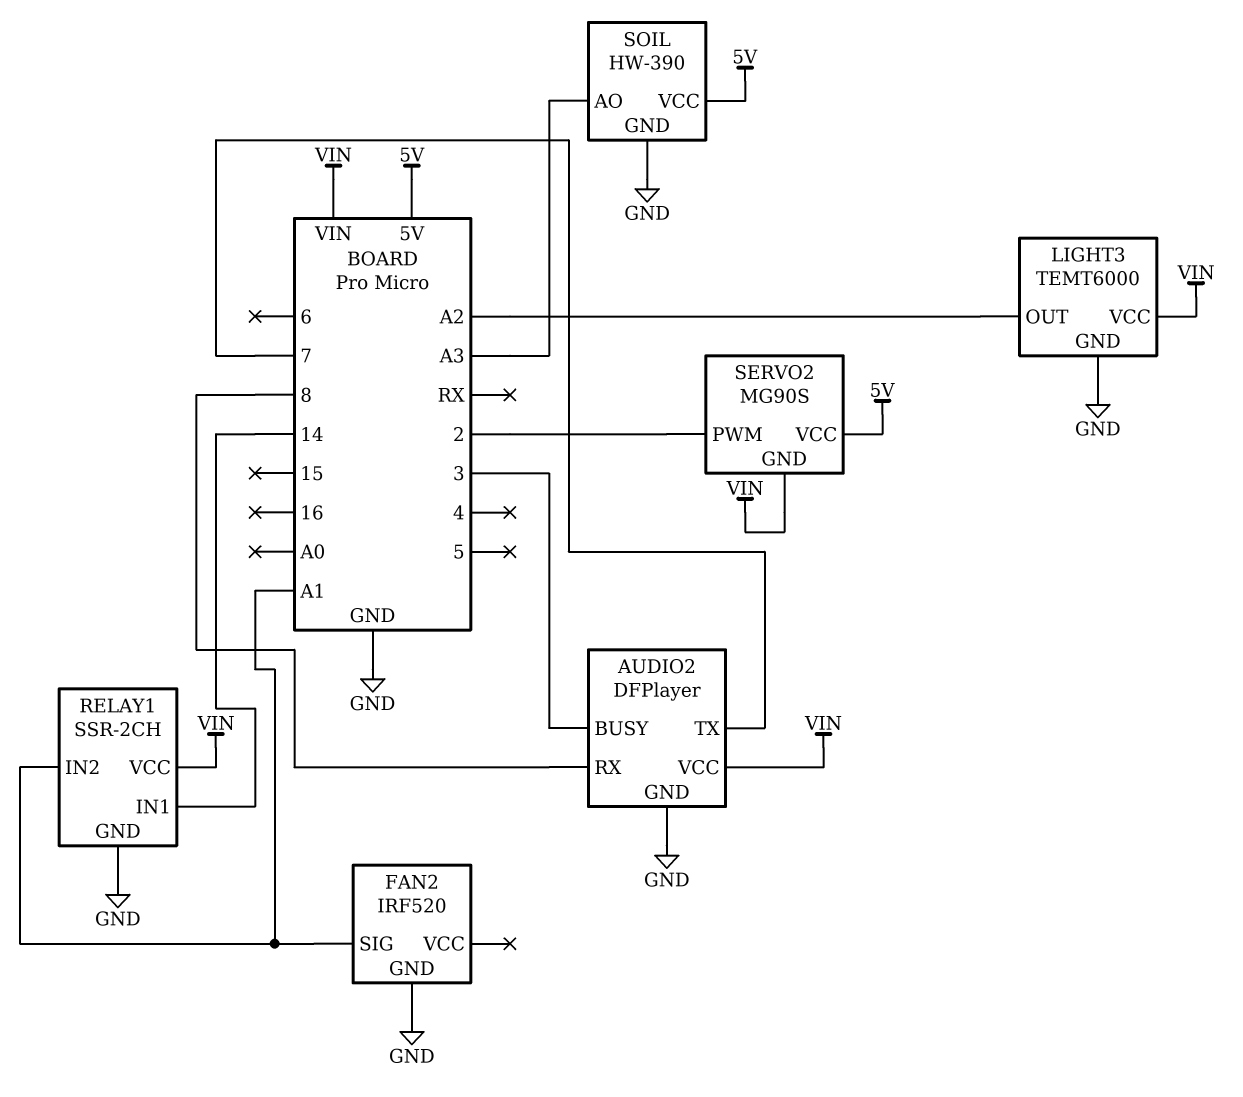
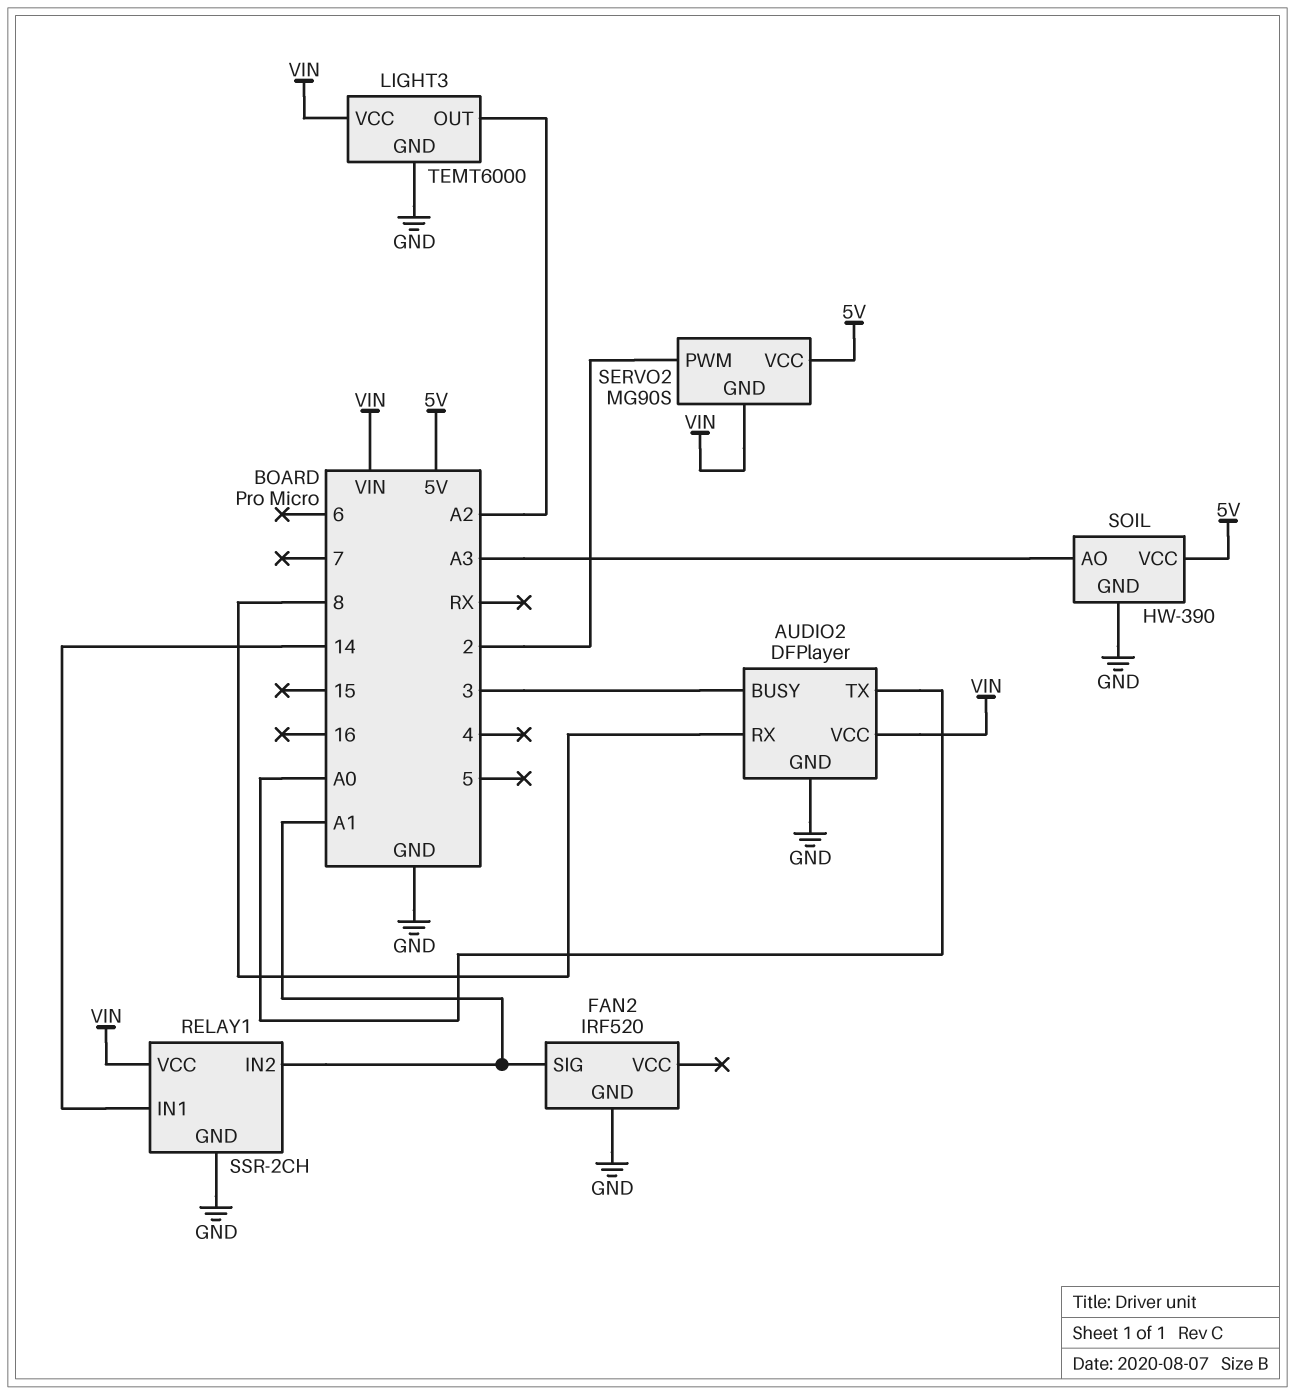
AUDIO2 pin TX: 7 -> A0

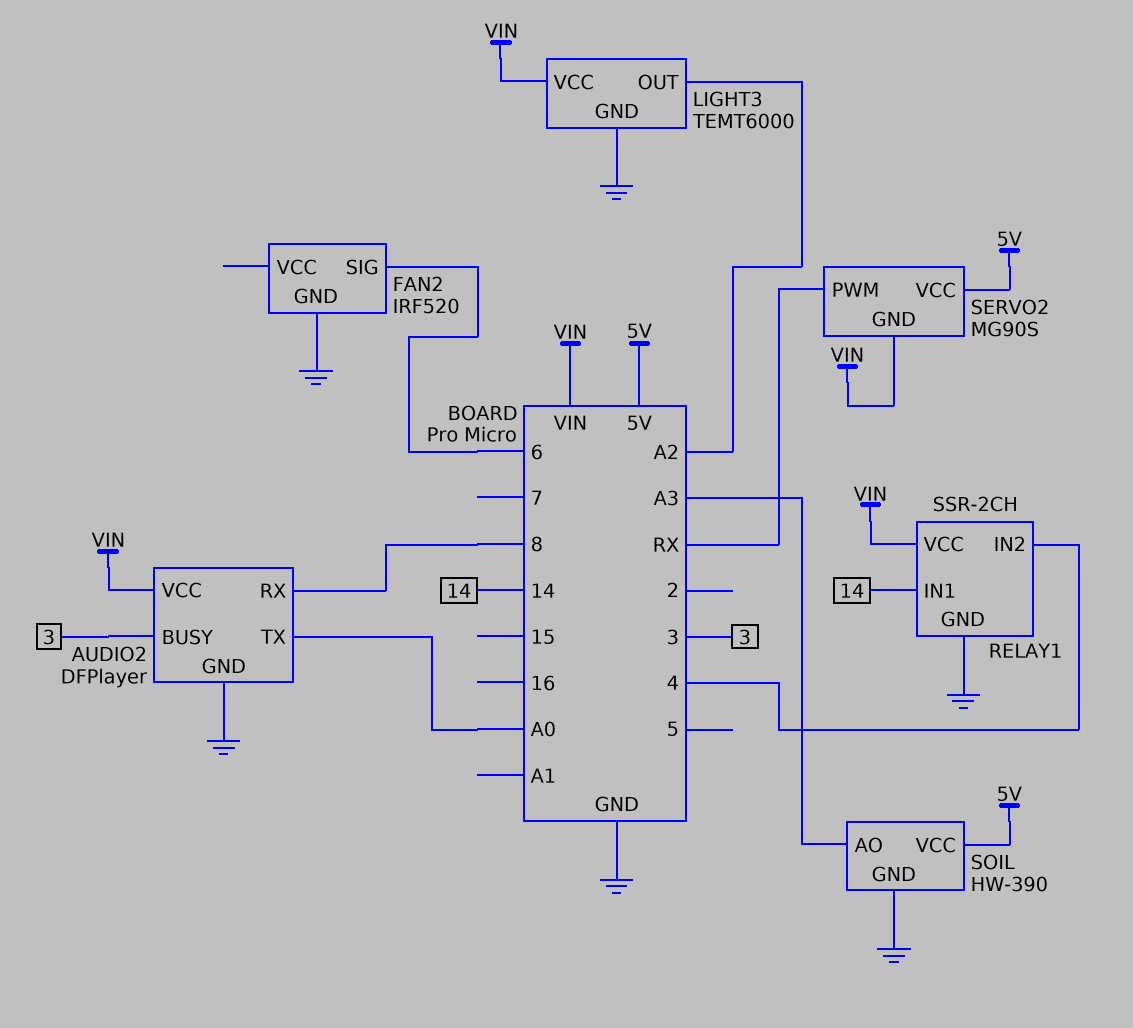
FAN2 pin SIG: A1 -> 6
RELAY1 pin IN2: A1 -> 4
SERVO2 pin PWM: 2 -> RX

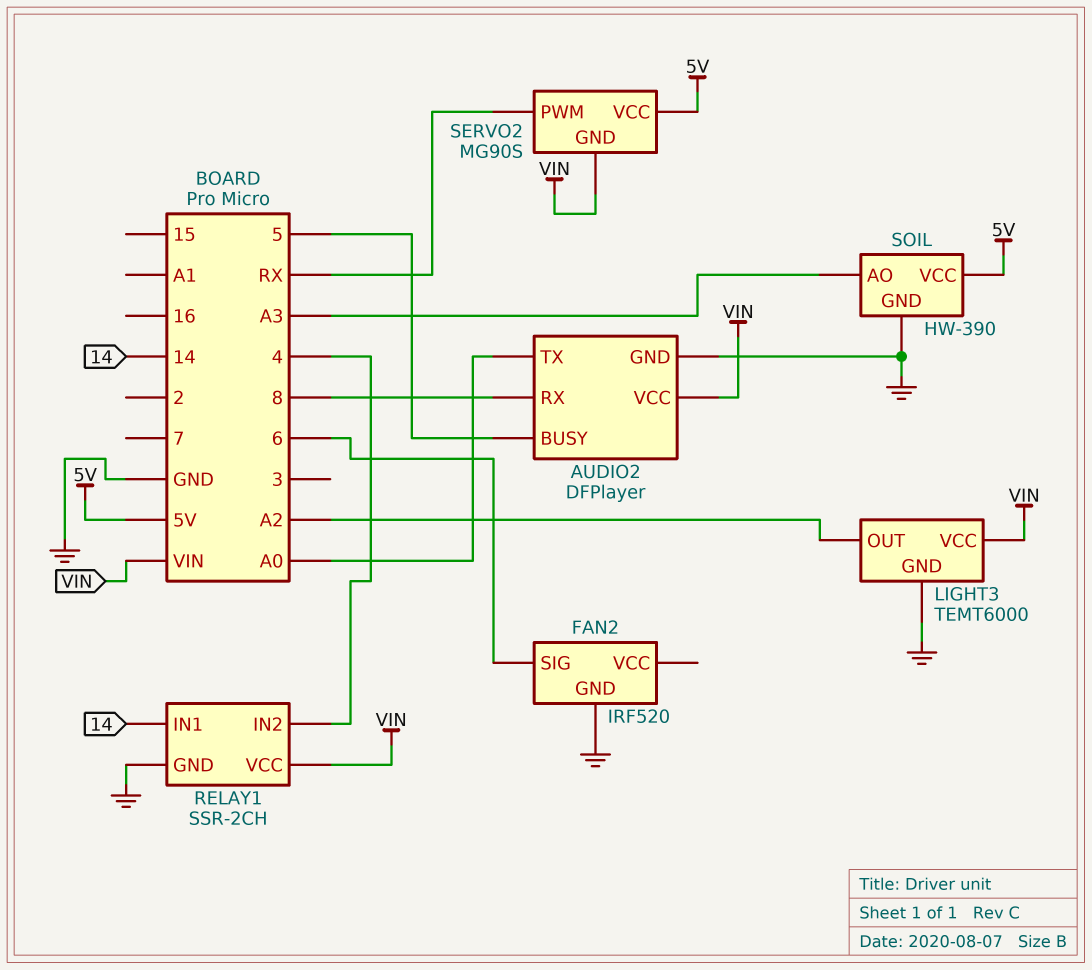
AUDIO2 pin BUSY: 3 -> 5

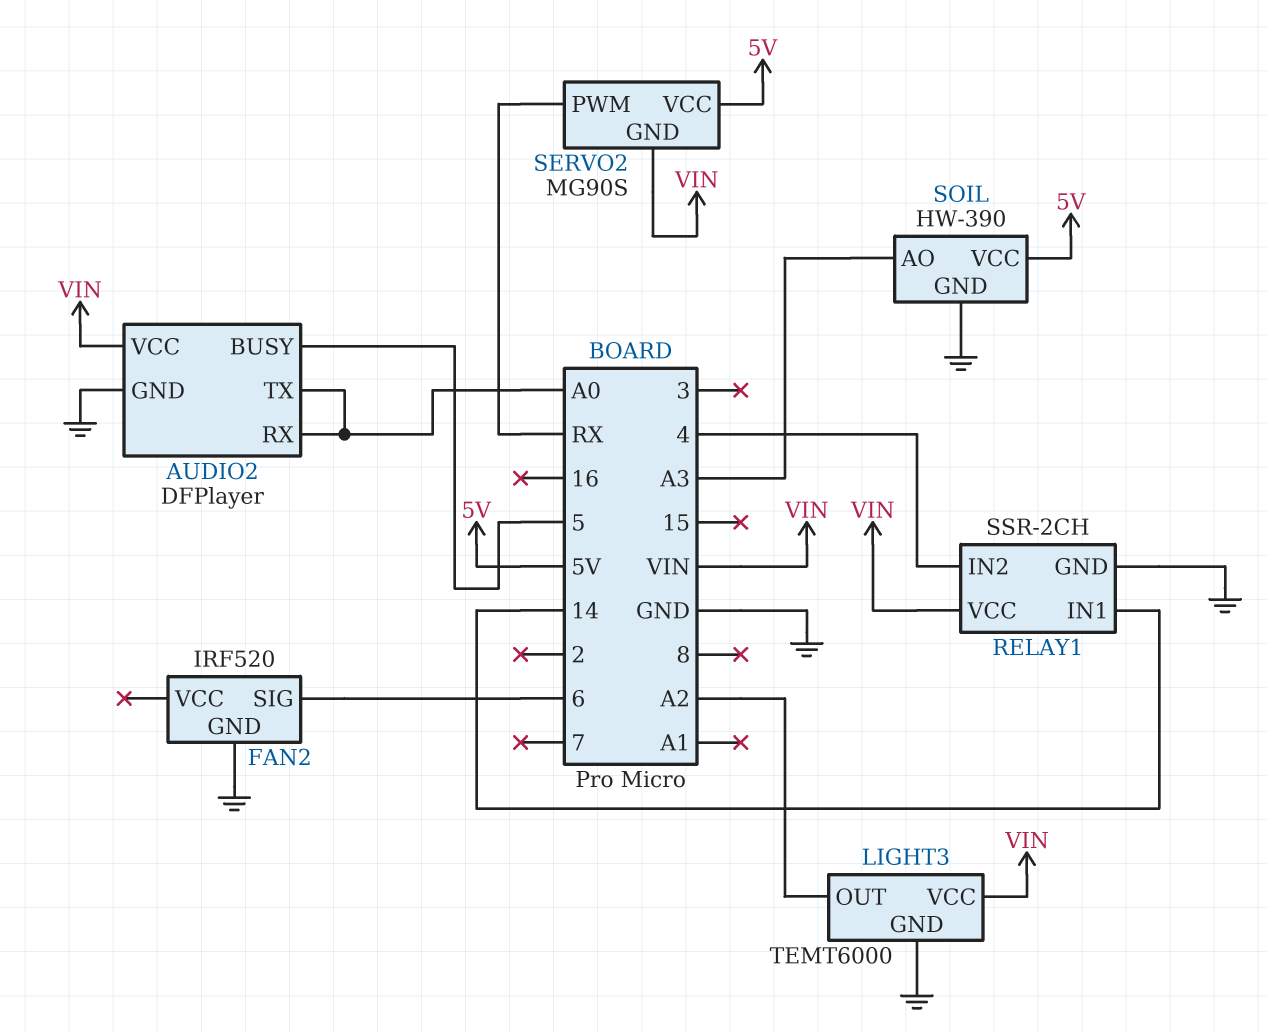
AUDIO2 pin RX: 8 -> A0

